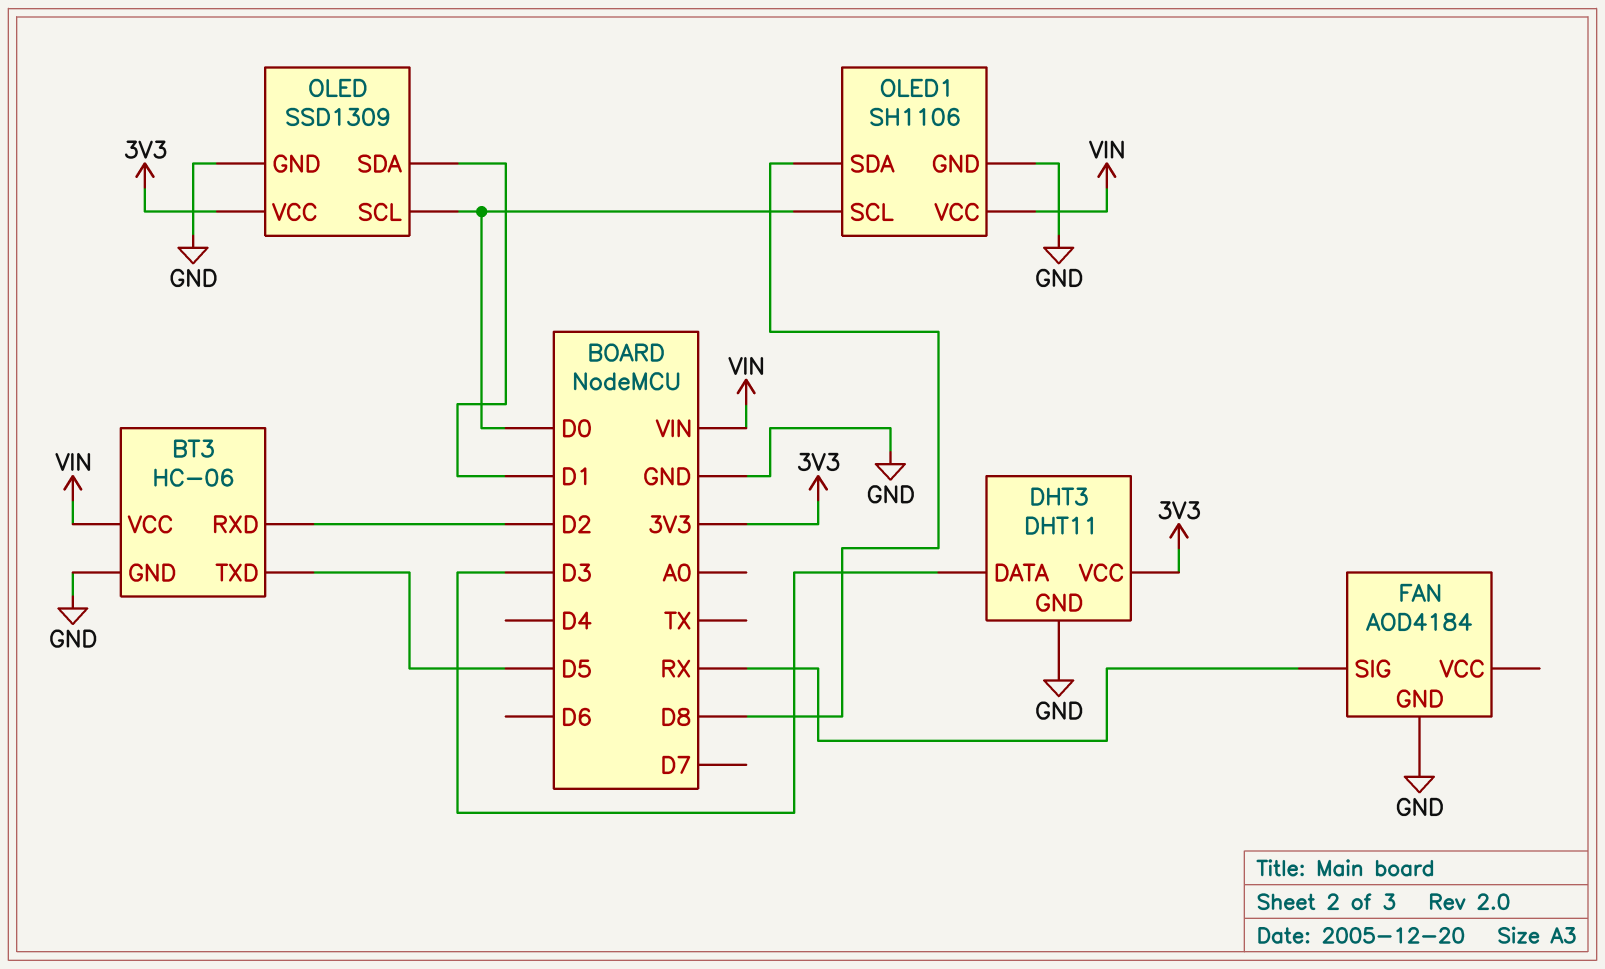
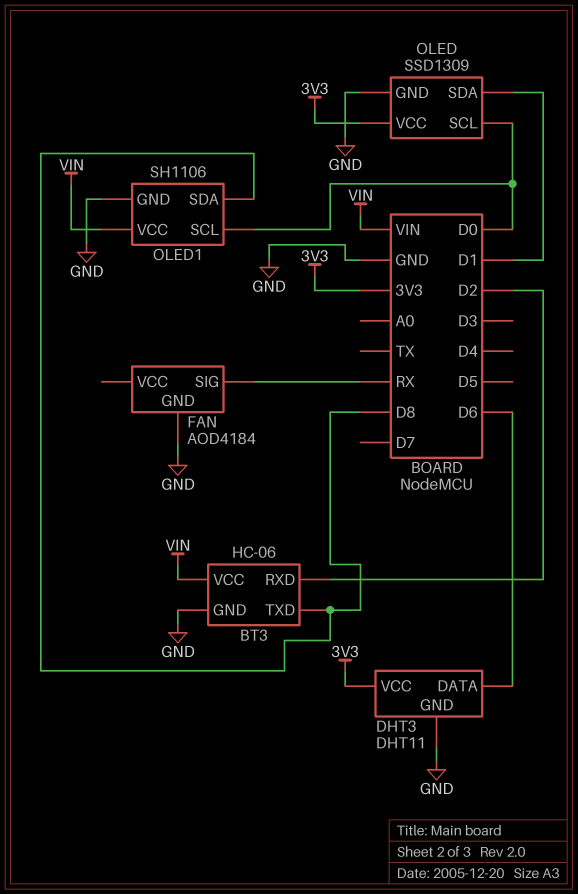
BT3 pin TXD: D5 -> D8
DHT3 pin DATA: D3 -> D6

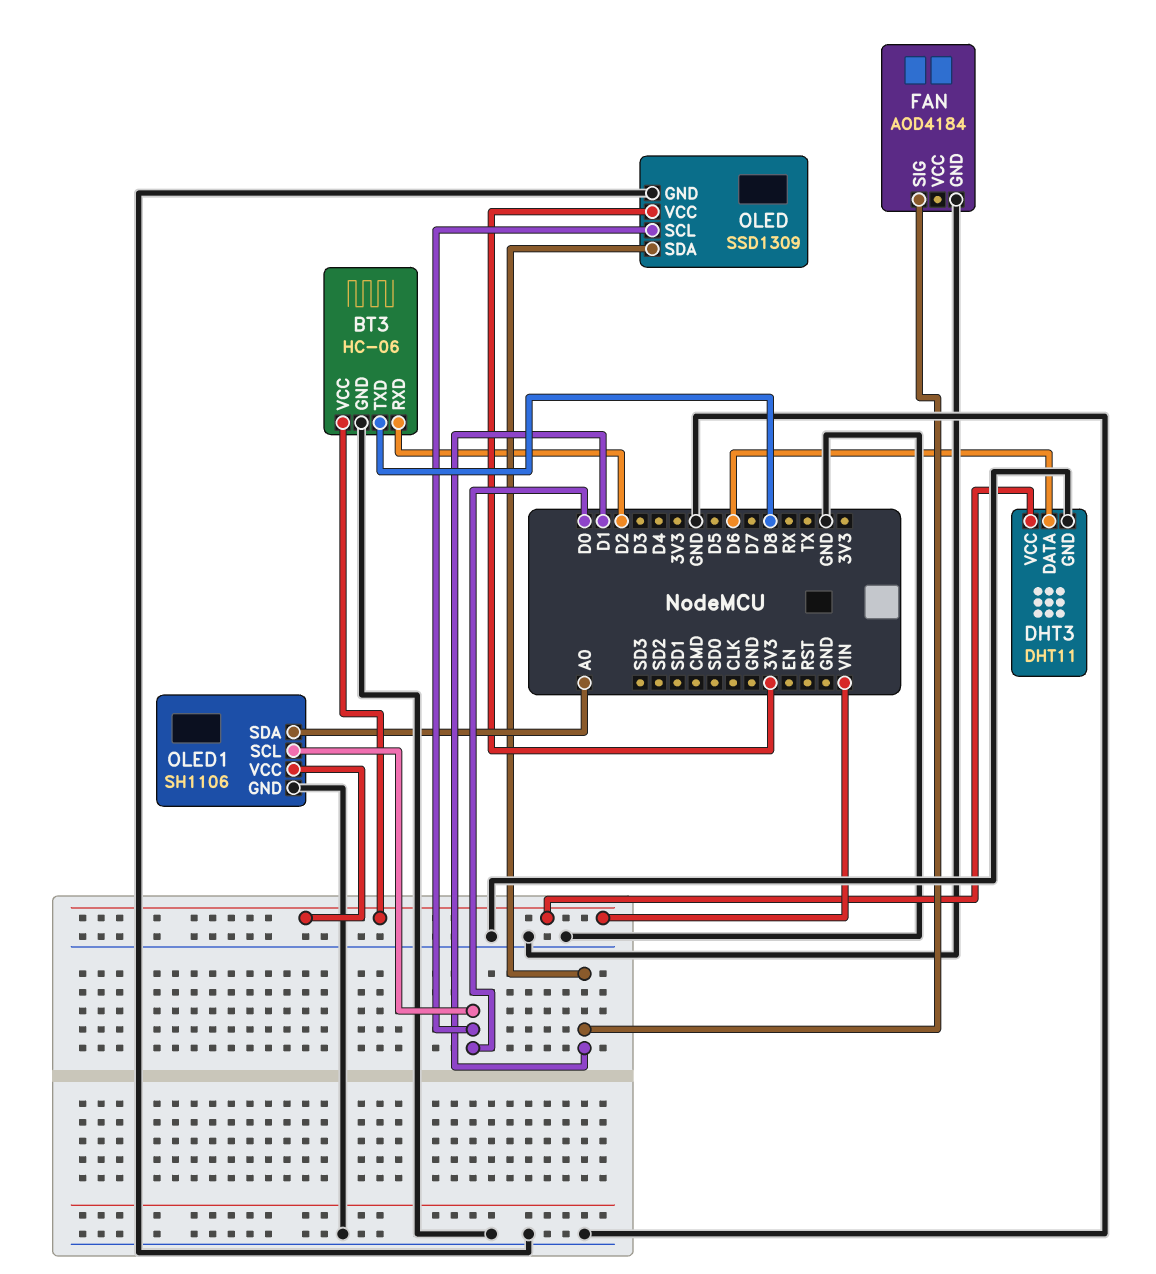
DHT3 pin VCC: 3V3 -> VIN
FAN pin SIG: RX -> D1
OLED1 pin SDA: D8 -> A0

